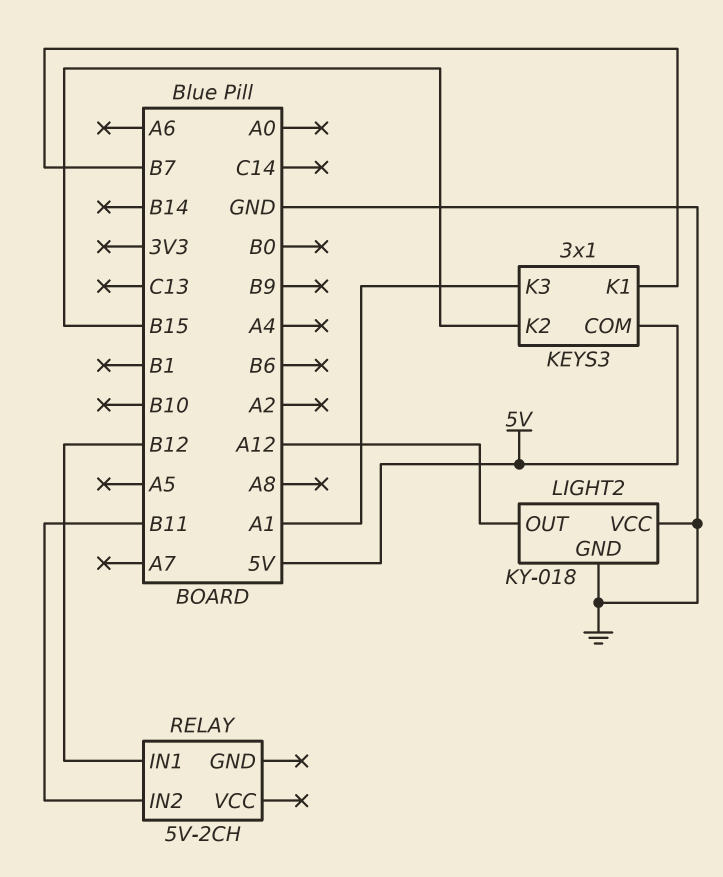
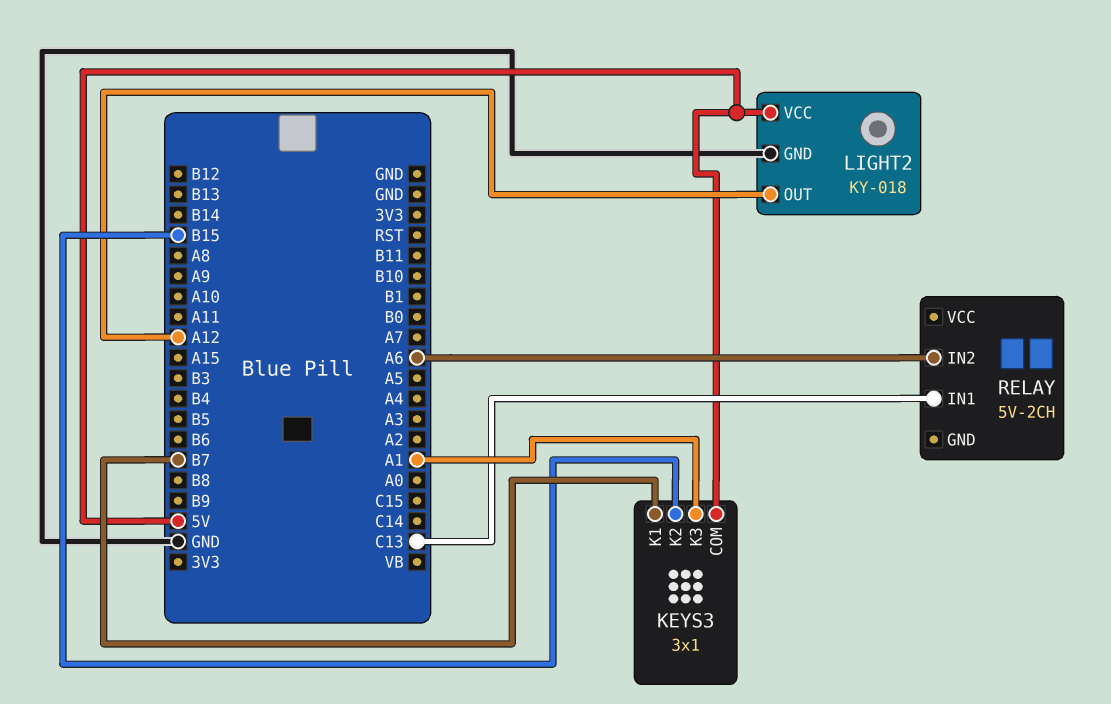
LIGHT2 pin VCC: GND -> 5V
RELAY pin IN1: B12 -> C13
RELAY pin IN2: B11 -> A6

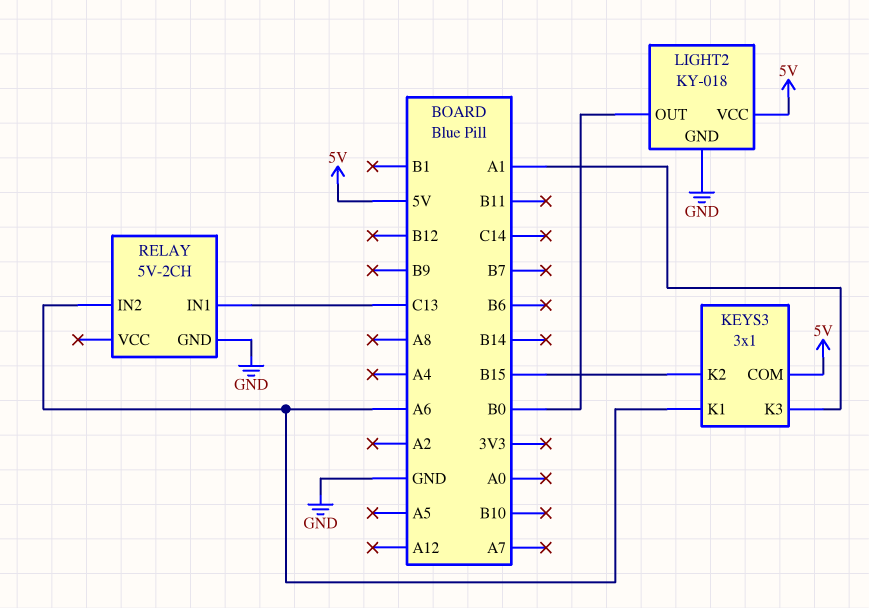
KEYS3 pin K1: B7 -> A6
LIGHT2 pin OUT: A12 -> B0
RELAY pin GND: none -> GND

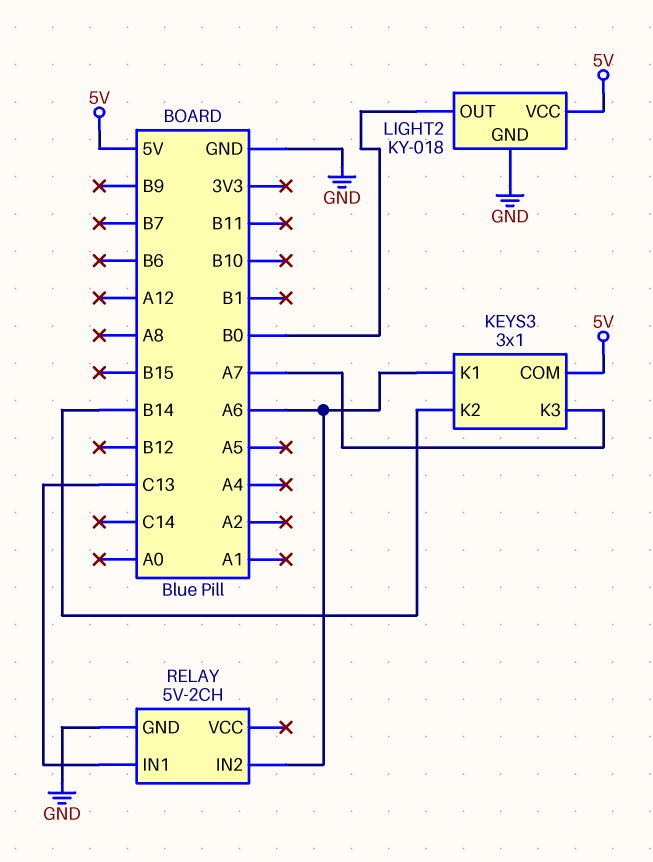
KEYS3 pin K2: B15 -> B14
KEYS3 pin K3: A1 -> A7

